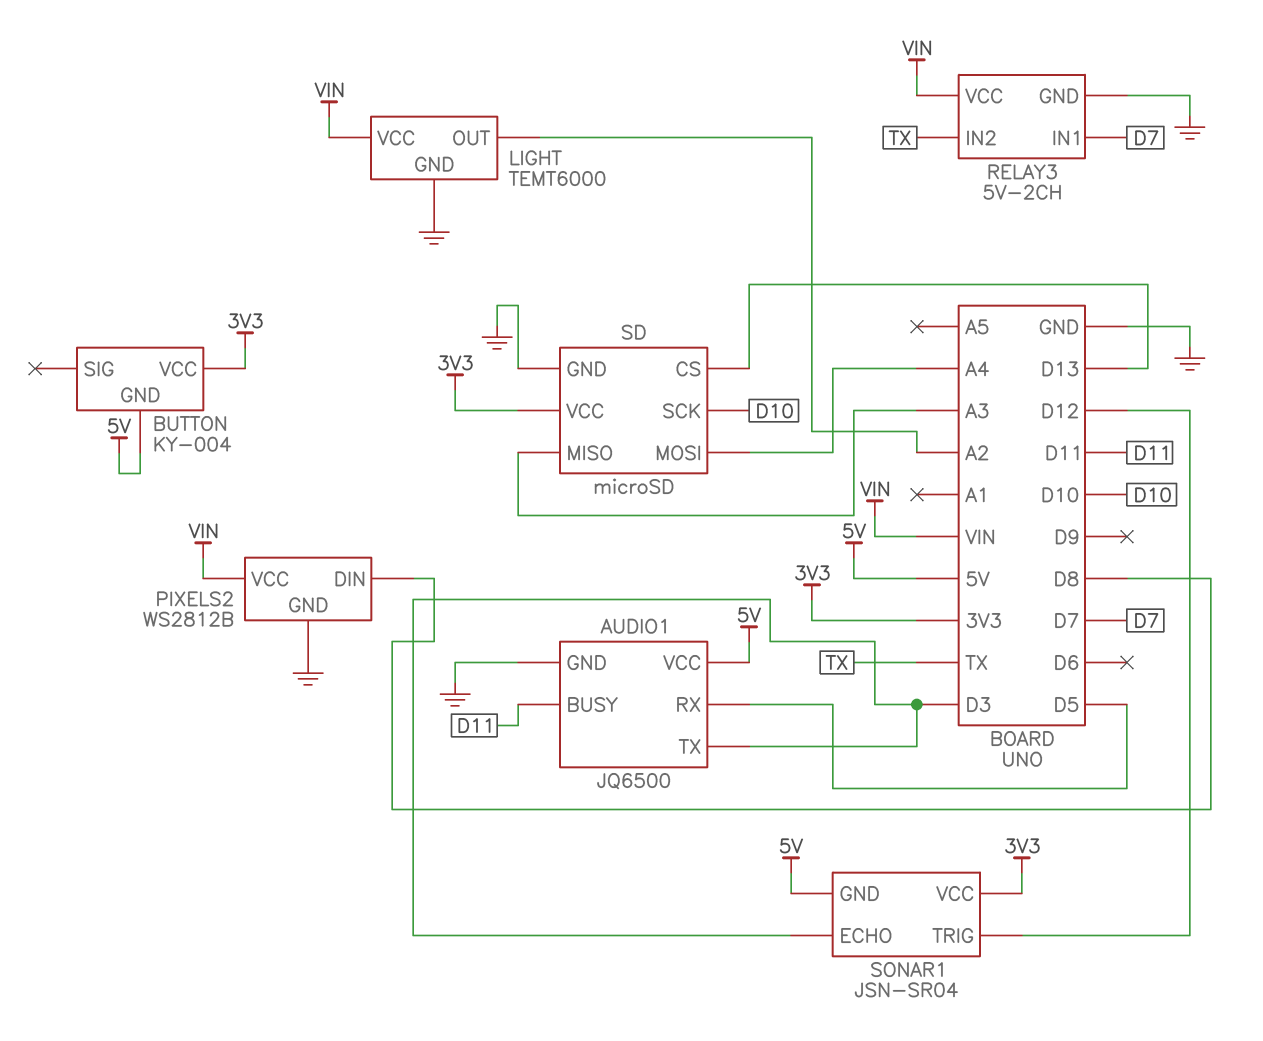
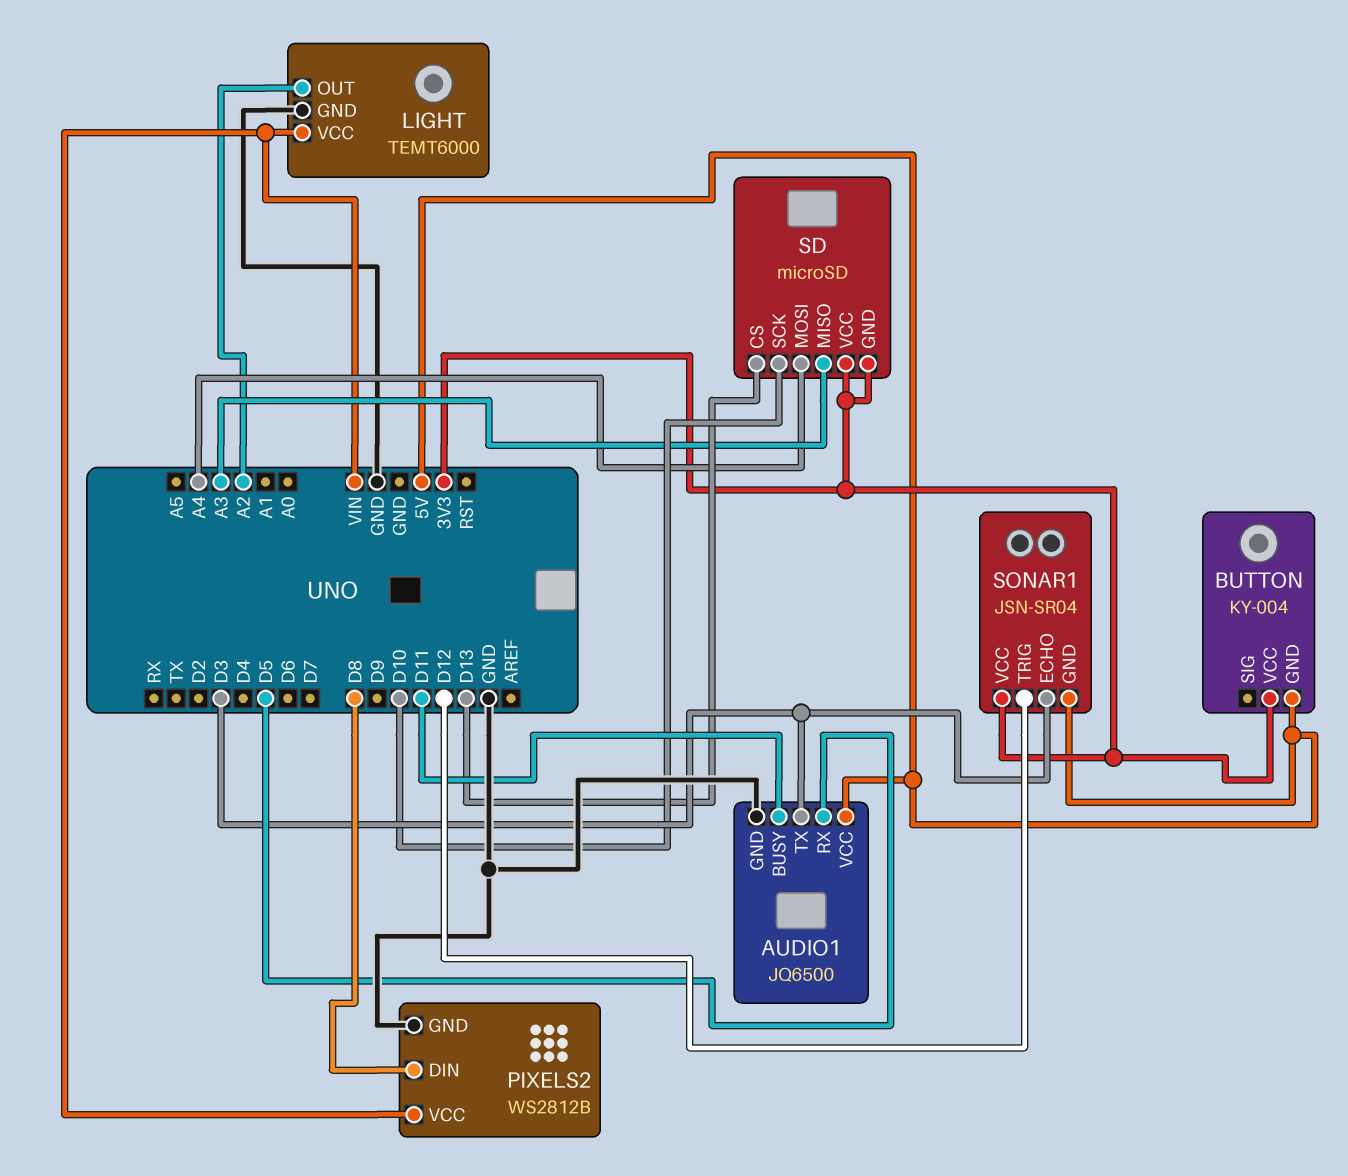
RELAY3: 5V-2CH -> none
RELAY3 pin GND: GND -> none
RELAY3 pin IN1: D7 -> none
RELAY3 pin IN2: TX -> none
RELAY3 pin VCC: VIN -> none
SD pin GND: GND -> 3V3

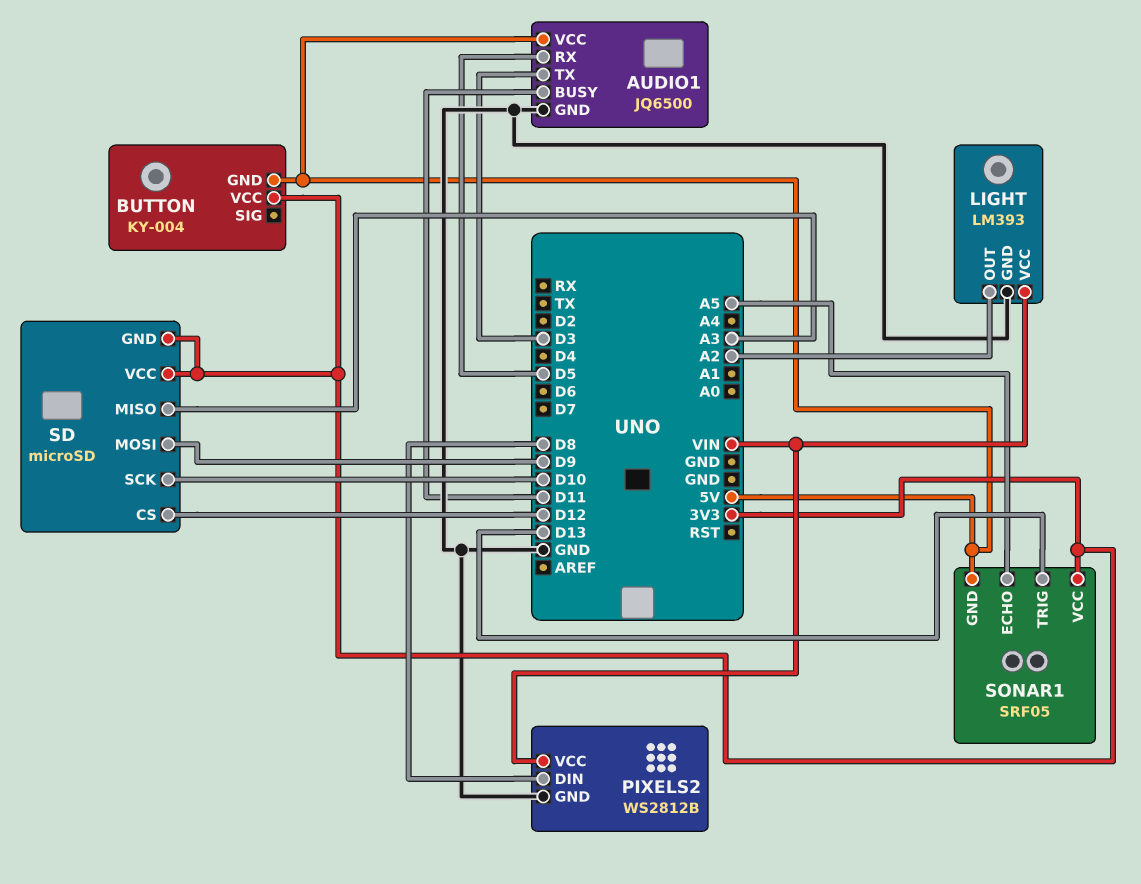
LIGHT: TEMT6000 -> LM393
SD pin CS: D13 -> D12
SD pin MOSI: A4 -> D9
SONAR1: JSN-SR04 -> SRF05
SONAR1 pin ECHO: D3 -> A5
SONAR1 pin TRIG: D12 -> D13

